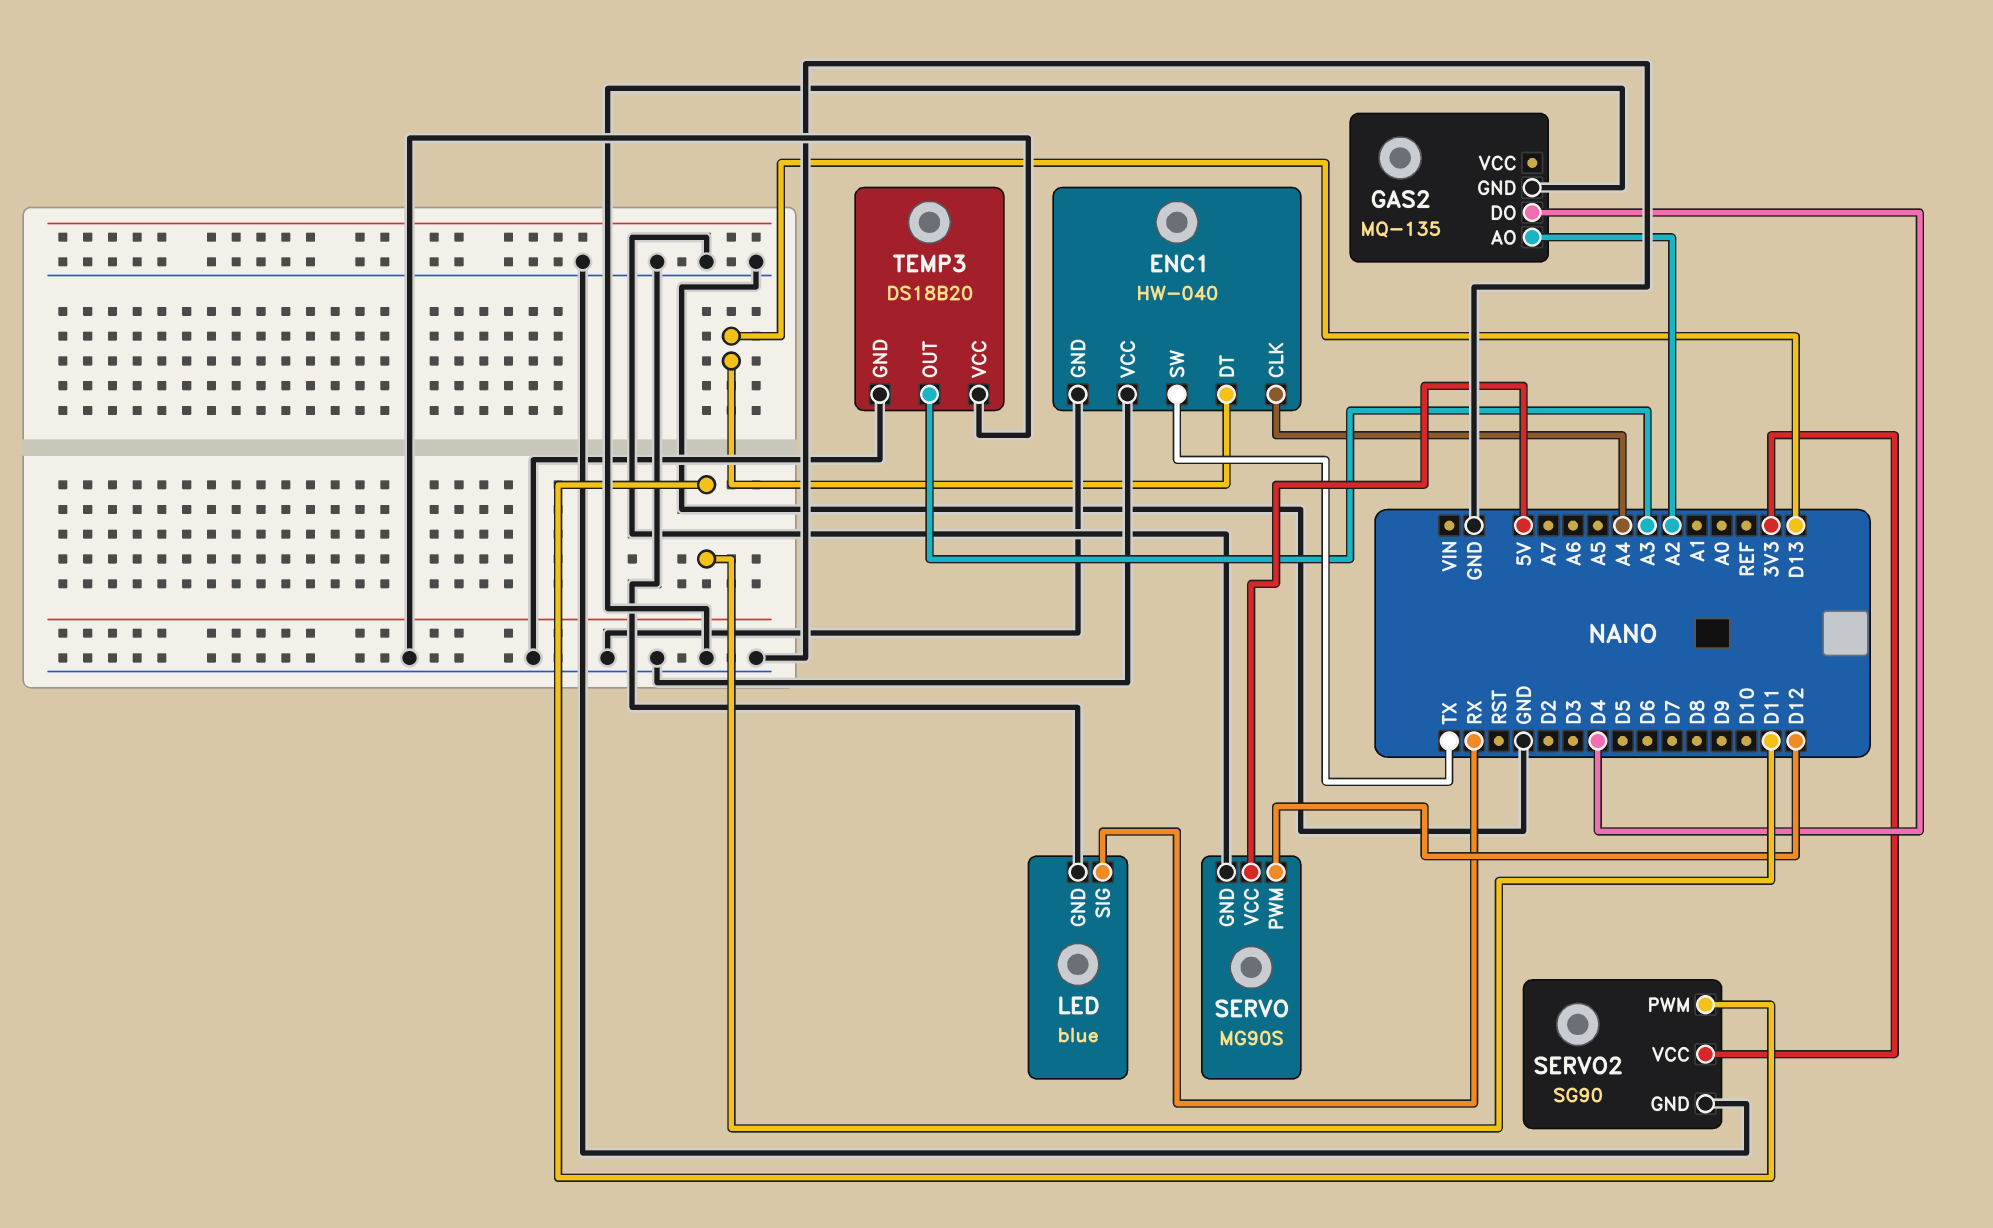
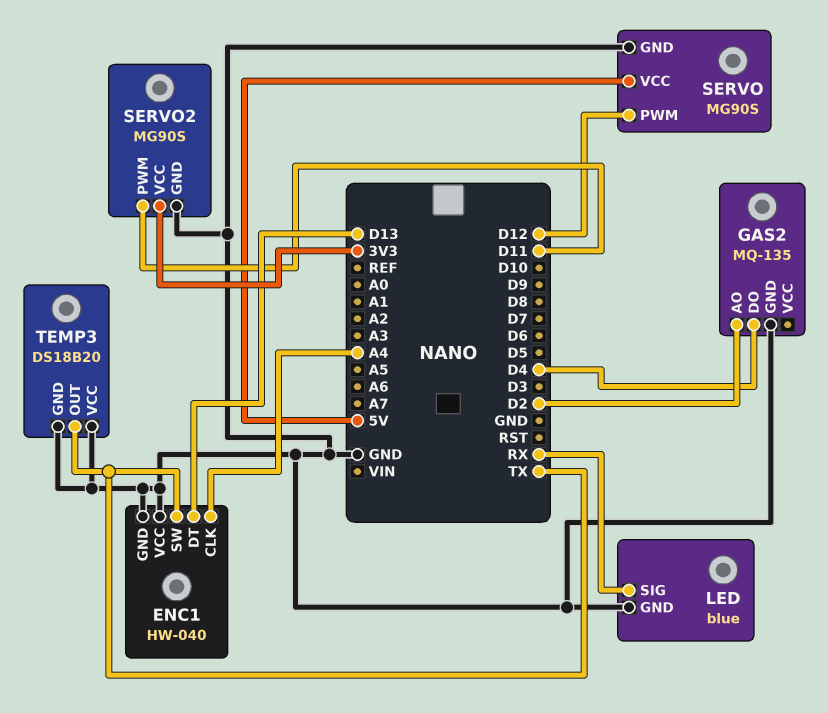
GAS2 pin AO: A2 -> D2
SERVO2: SG90 -> MG90S
TEMP3 pin OUT: A3 -> TX

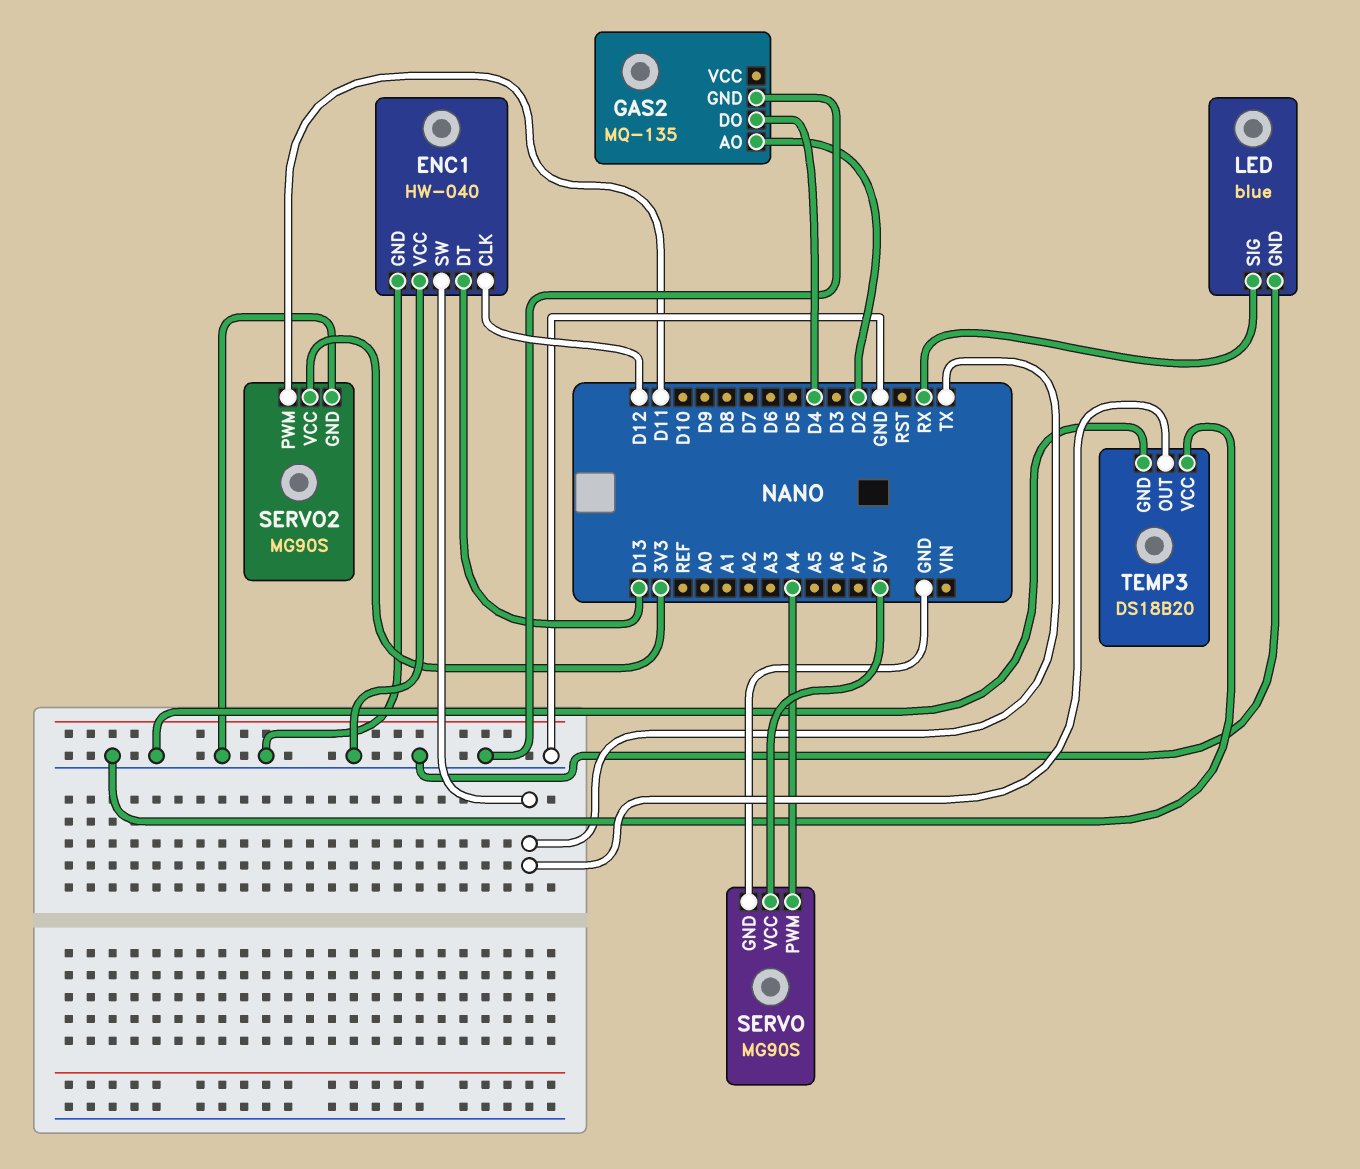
ENC1 pin CLK: A4 -> D12
SERVO pin PWM: D12 -> A4

